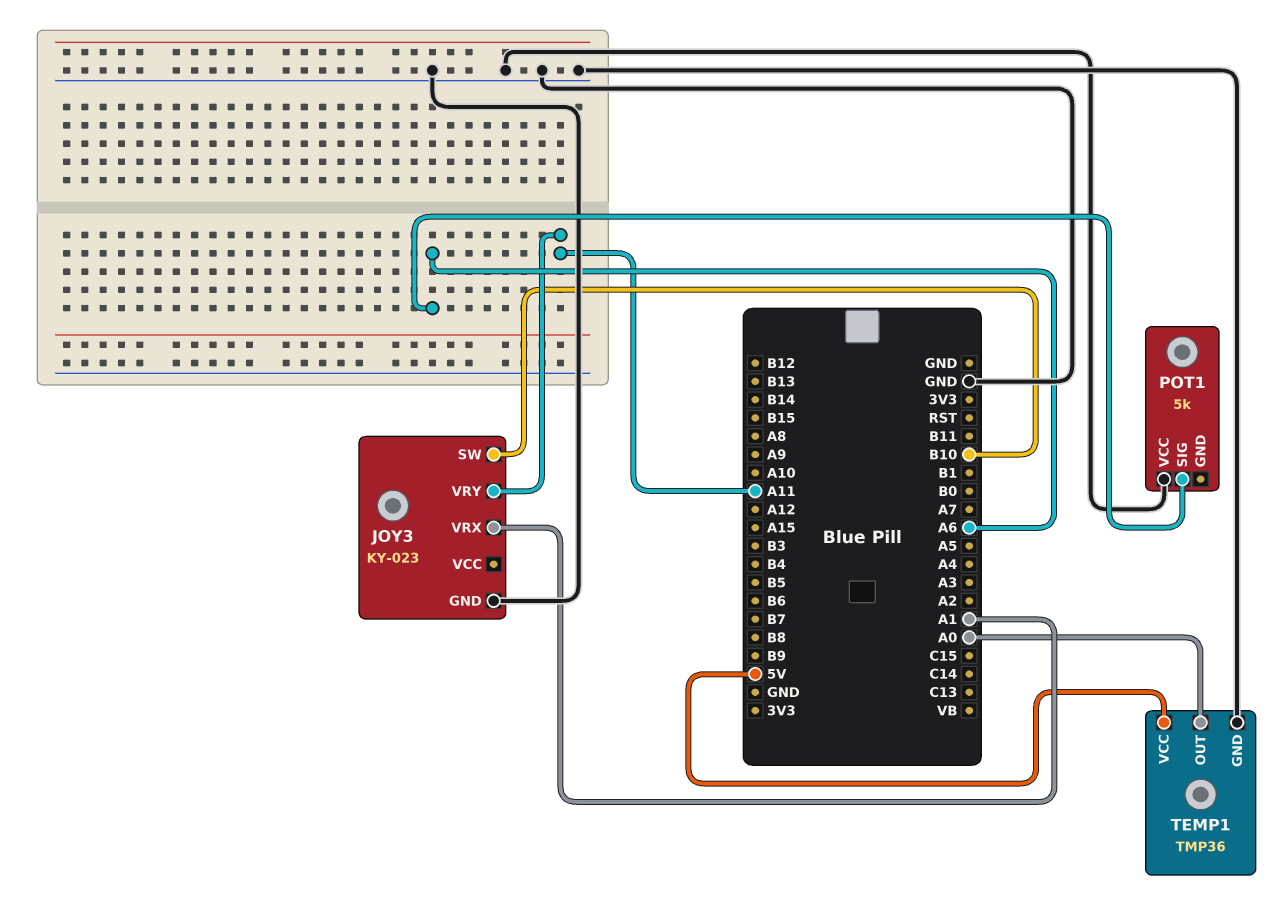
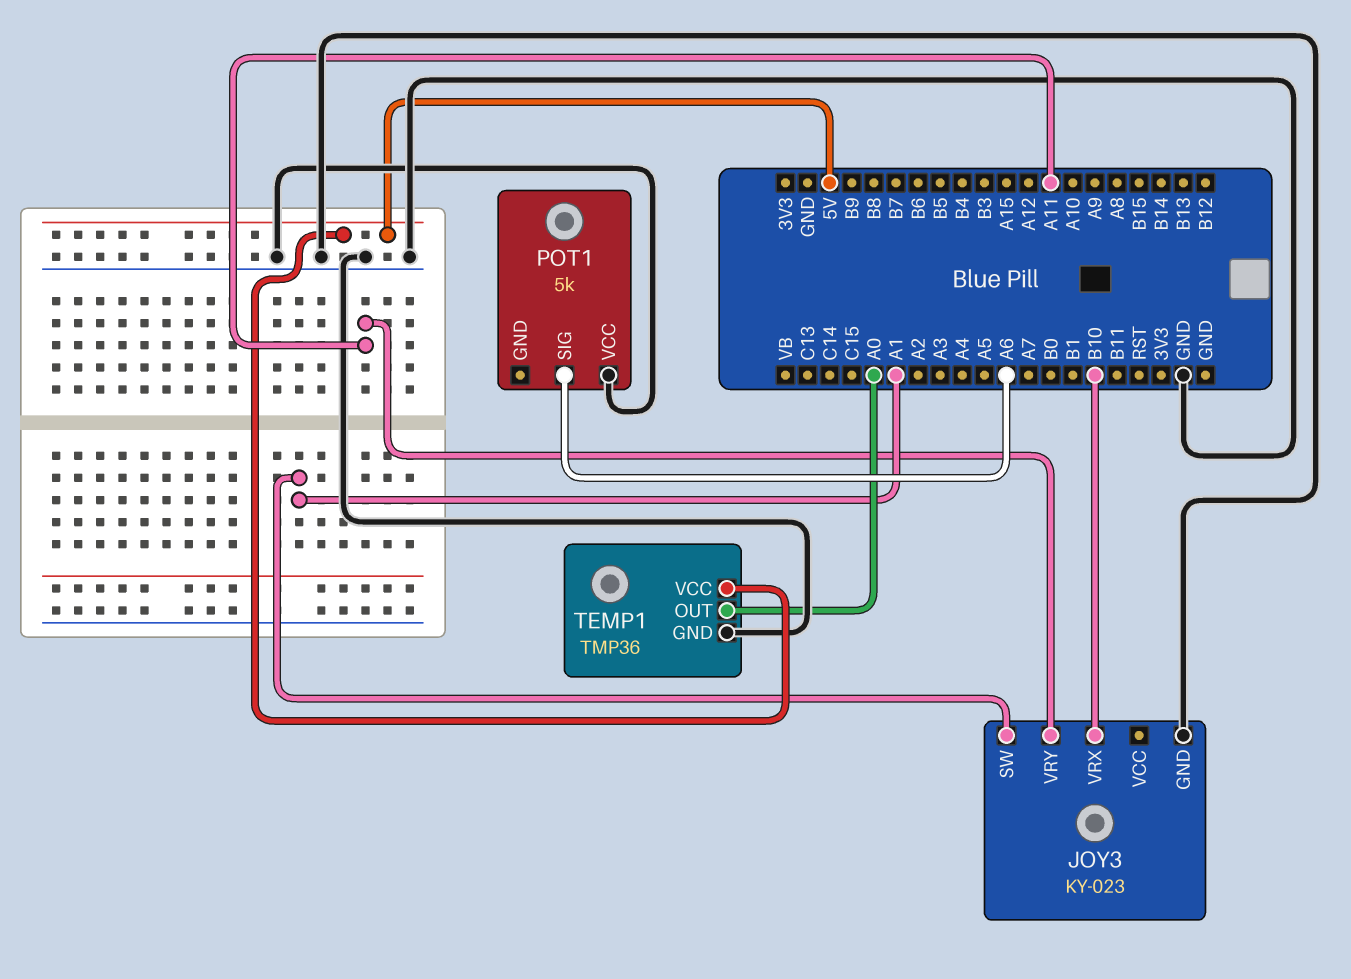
JOY3 pin SW: B10 -> A1
JOY3 pin VRX: A1 -> B10

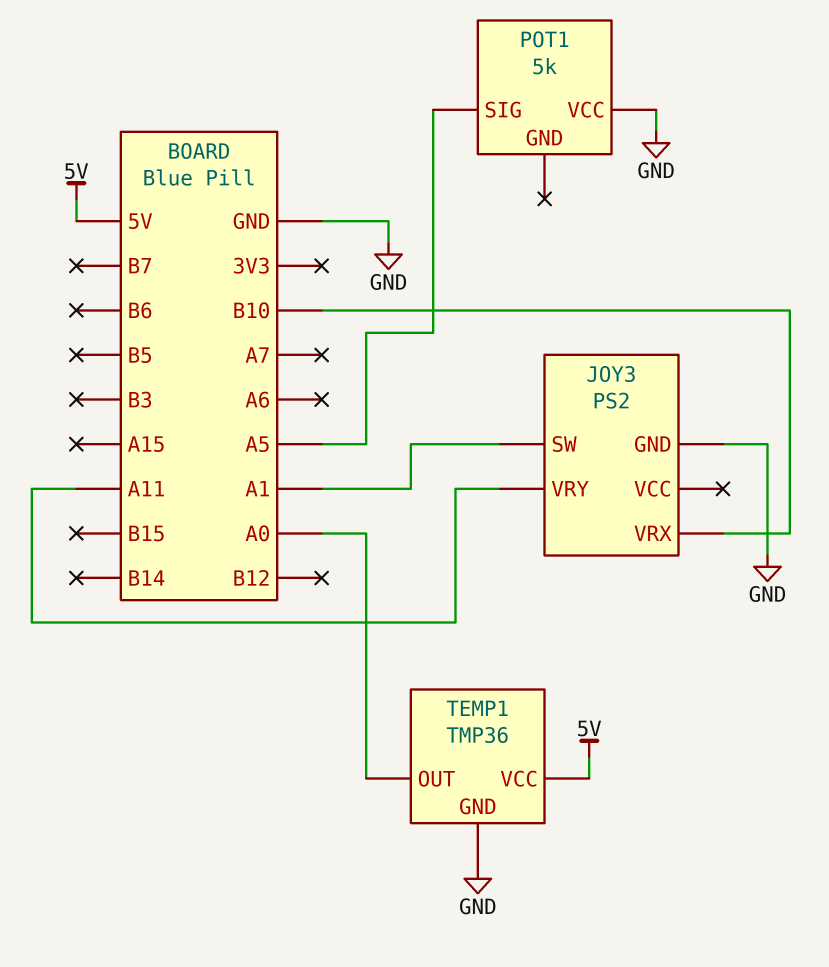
JOY3: KY-023 -> PS2
POT1 pin SIG: A6 -> A5

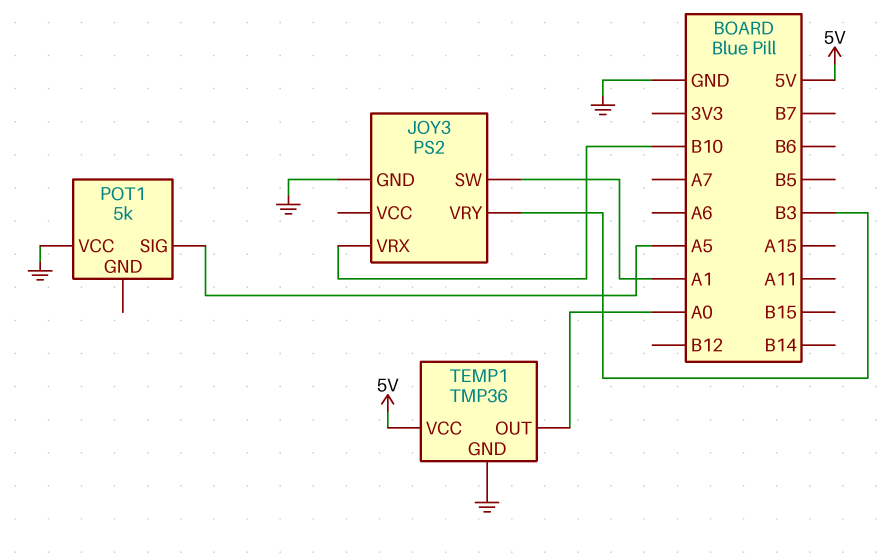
JOY3 pin VRY: A11 -> B3

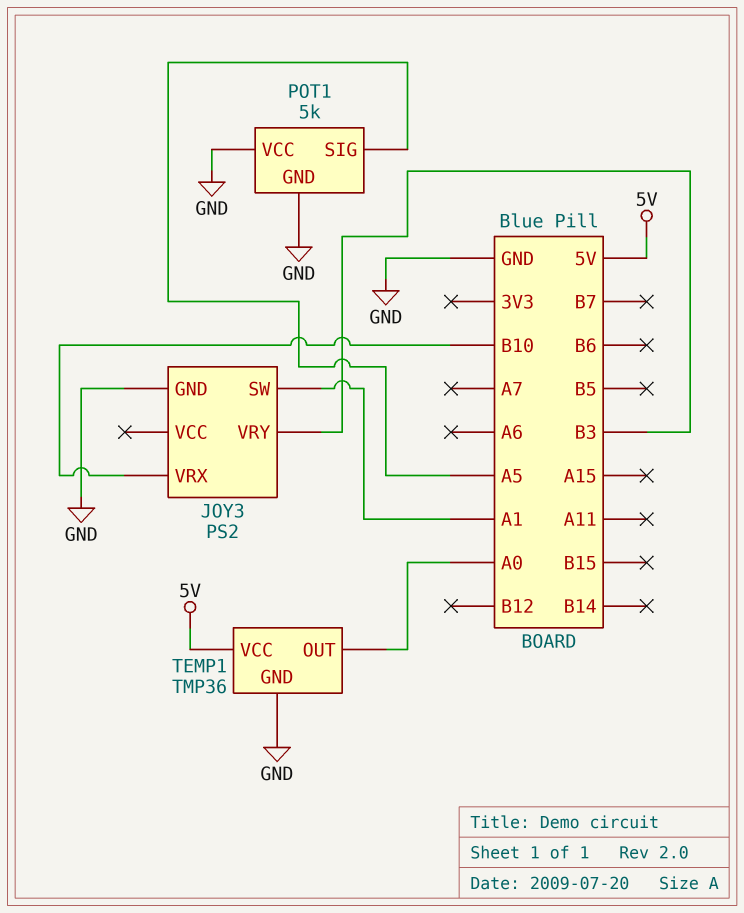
POT1 pin GND: none -> GND

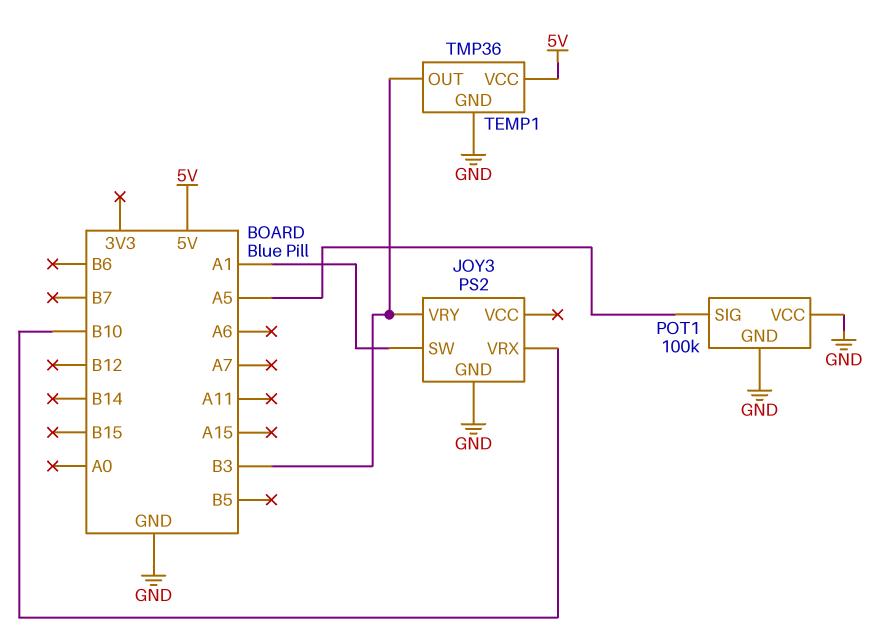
POT1: 5k -> 100k
TEMP1 pin OUT: A0 -> B3

